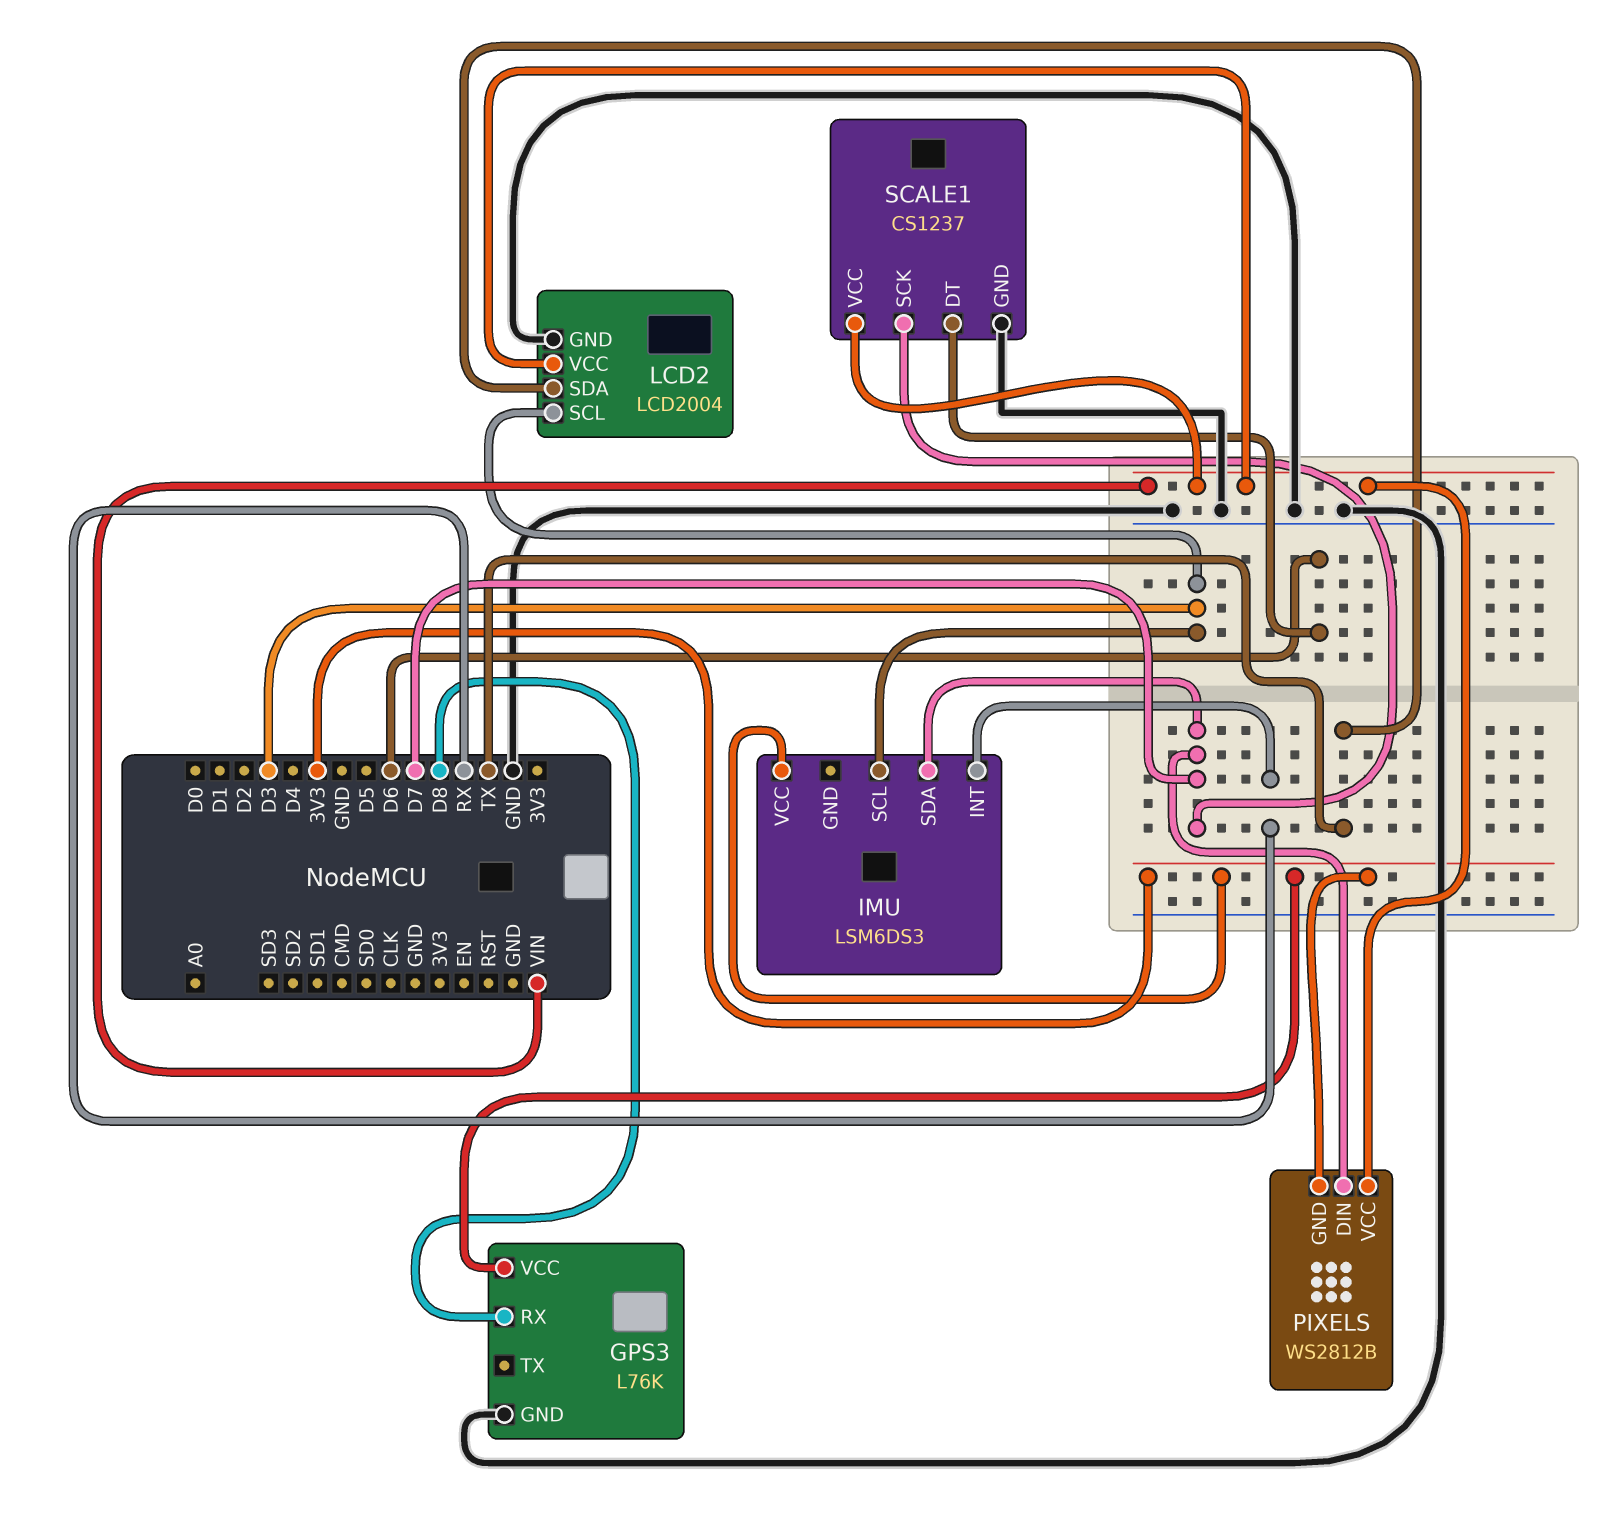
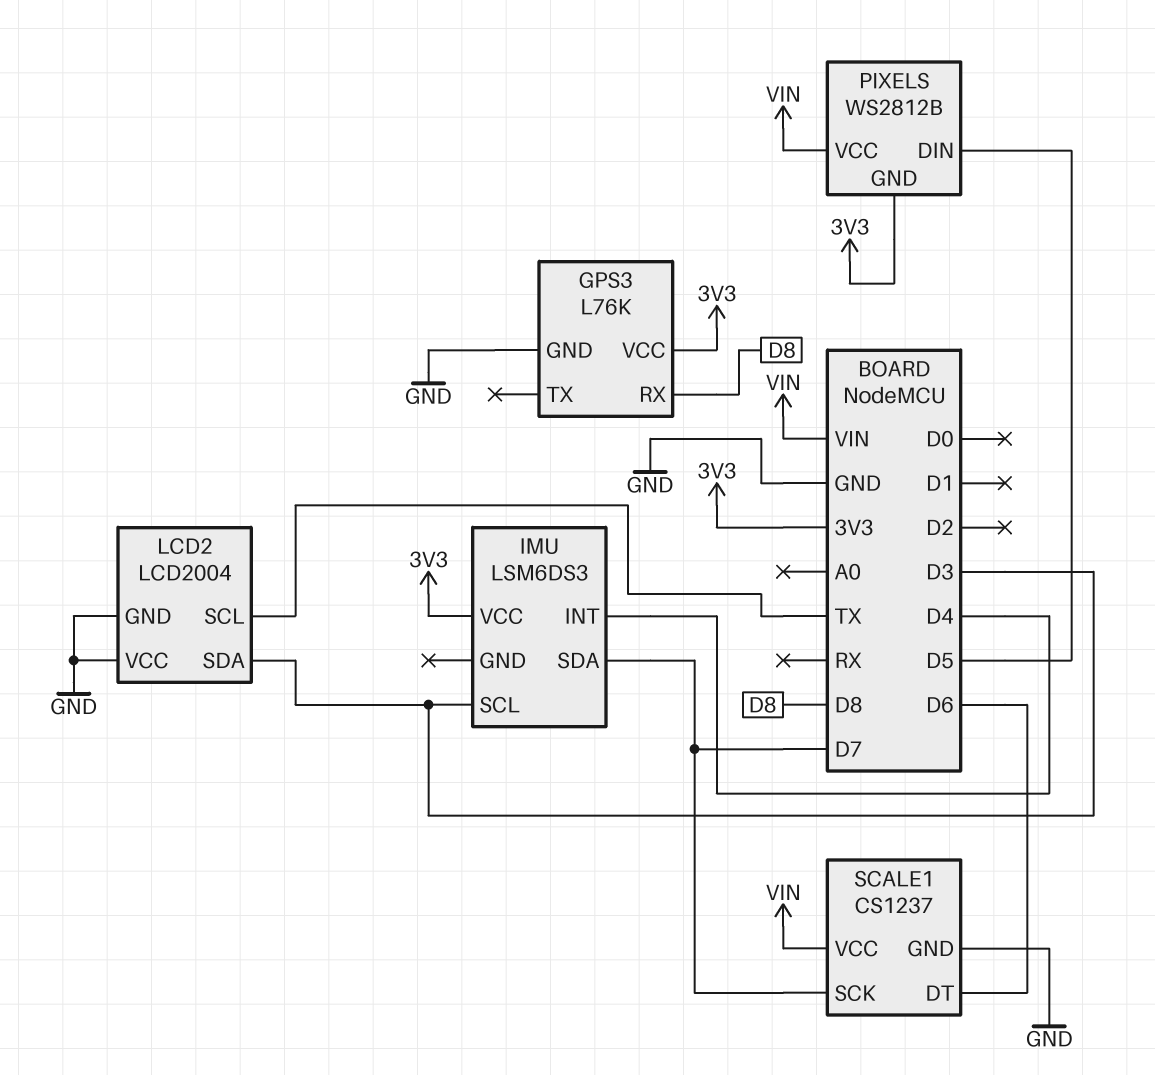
IMU pin INT: RX -> D4
LCD2 pin SCL: D3 -> TX
LCD2 pin SDA: TX -> D3
LCD2 pin VCC: VIN -> GND
PIXELS pin DIN: D7 -> D5

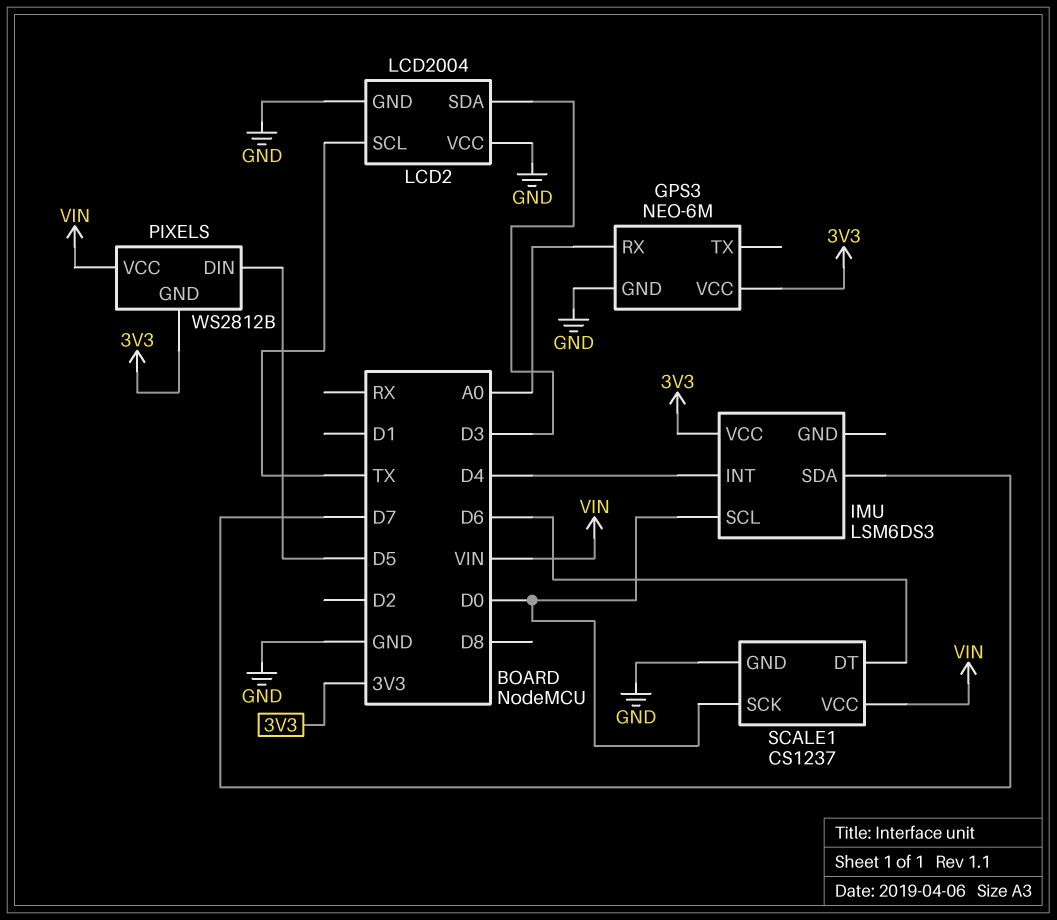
GPS3: L76K -> NEO-6M
GPS3 pin RX: D8 -> A0
IMU pin SCL: D3 -> D0
SCALE1 pin SCK: D7 -> D0

